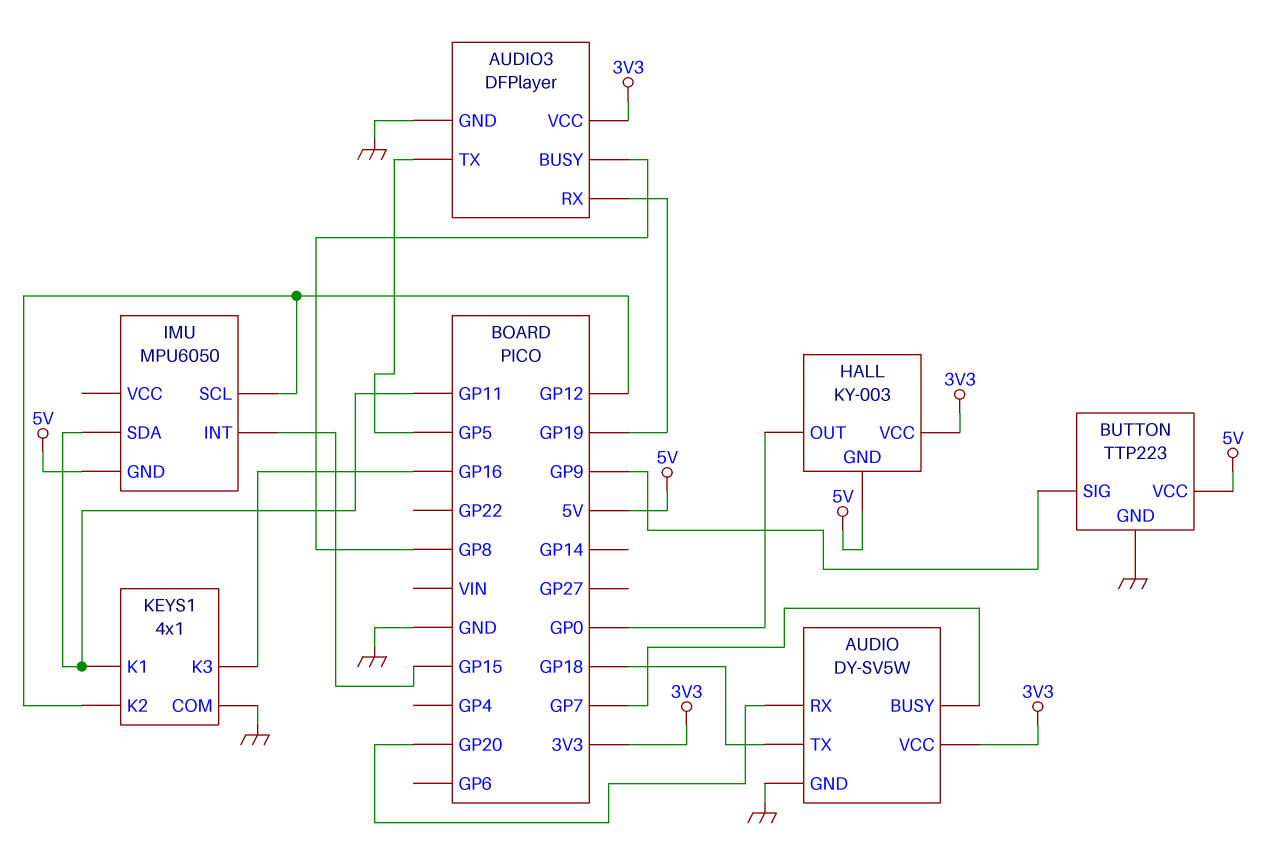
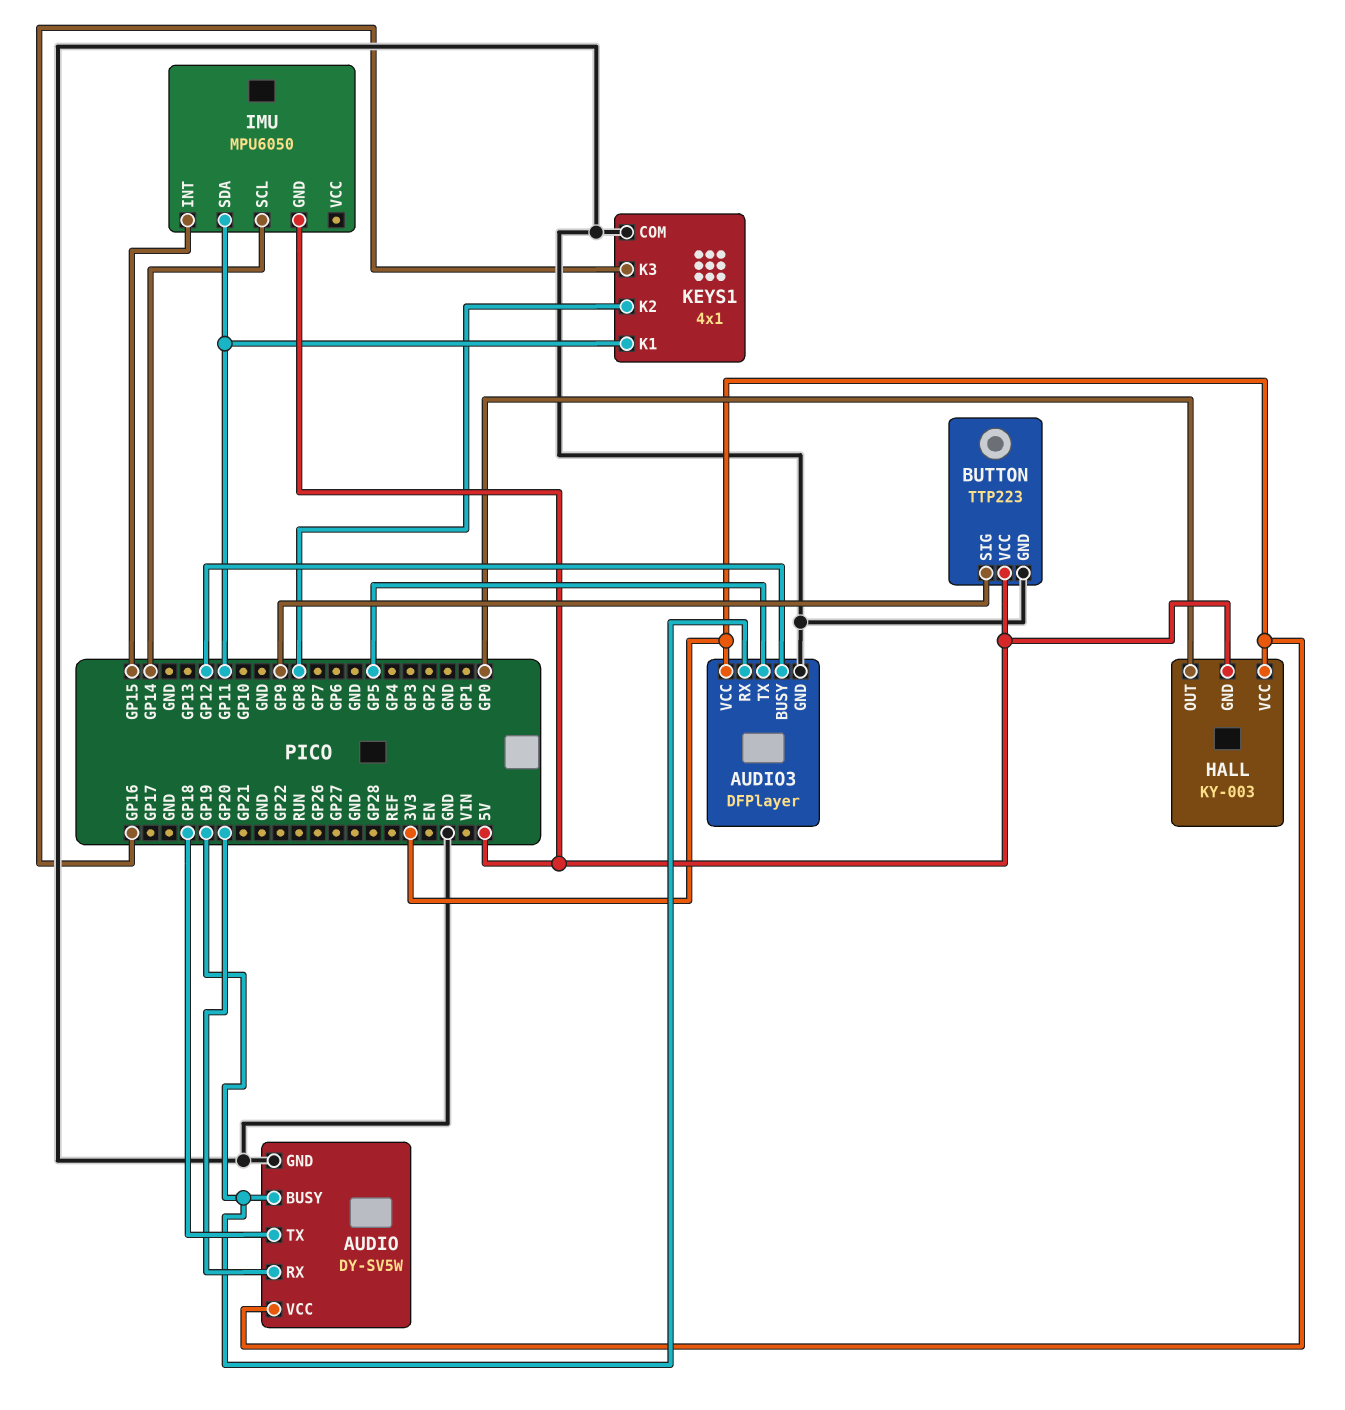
AUDIO pin BUSY: GP7 -> GP19
AUDIO3 pin BUSY: GP8 -> GP12
IMU pin SCL: GP12 -> GP14
KEYS1 pin K2: GP12 -> GP8

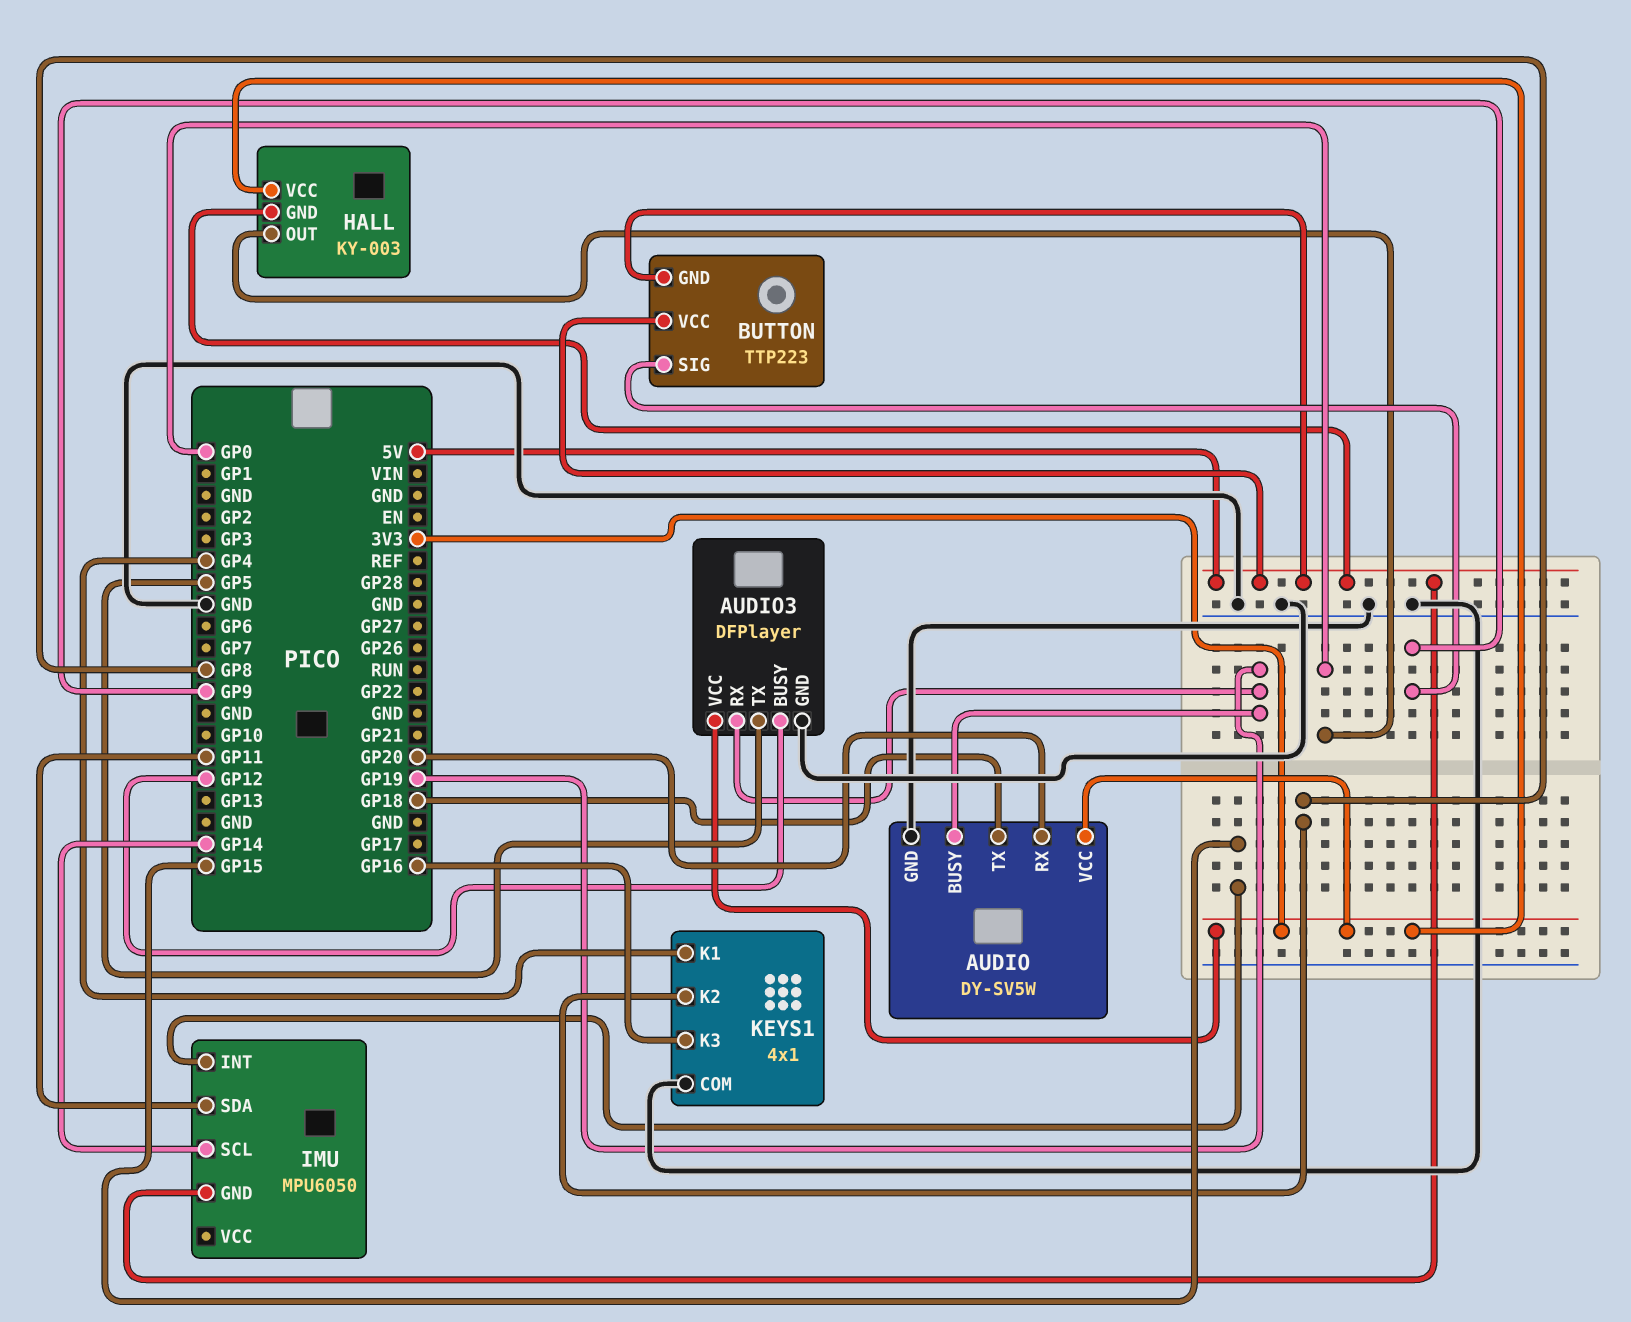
BUTTON pin GND: GND -> 5V
KEYS1 pin K1: GP11 -> GP4

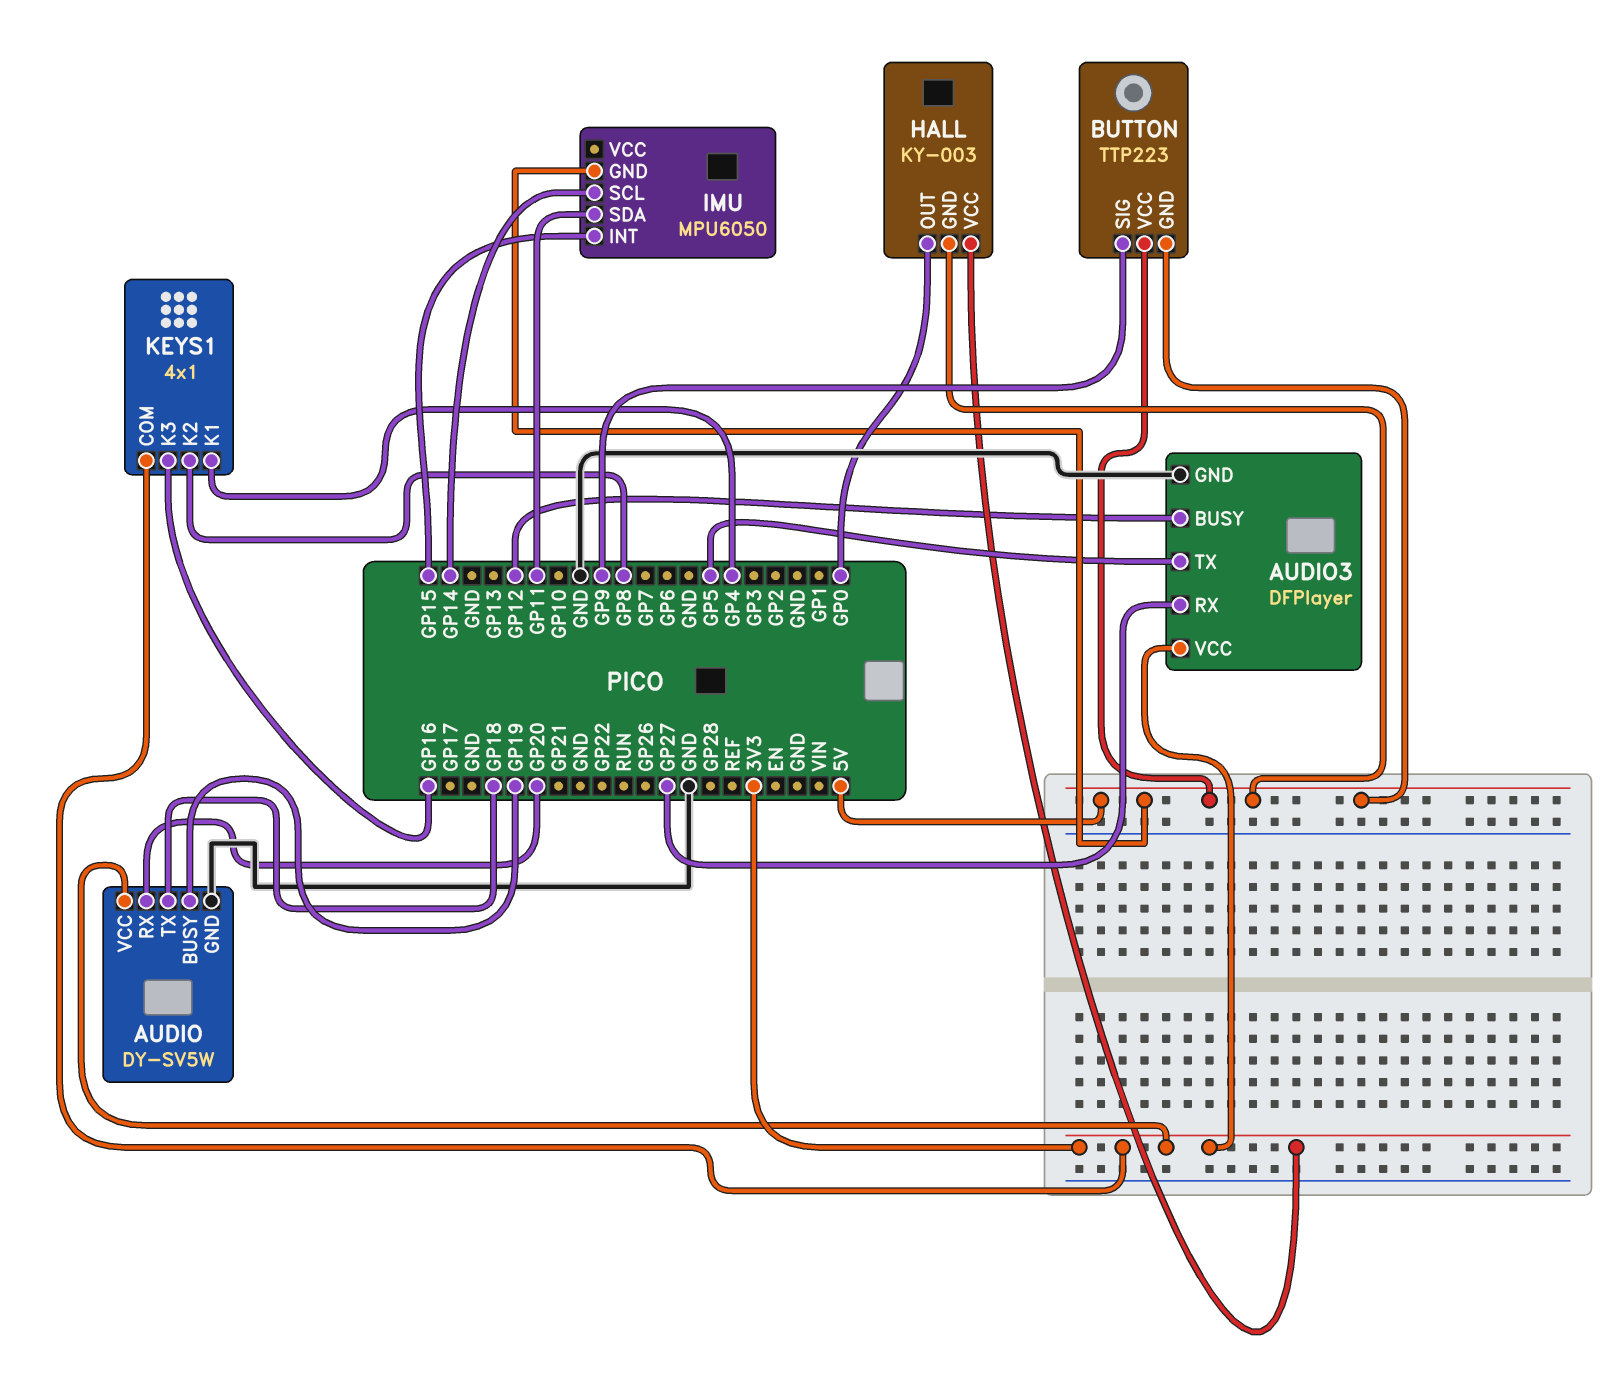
AUDIO3 pin RX: GP19 -> GP27
KEYS1 pin COM: GND -> 3V3

